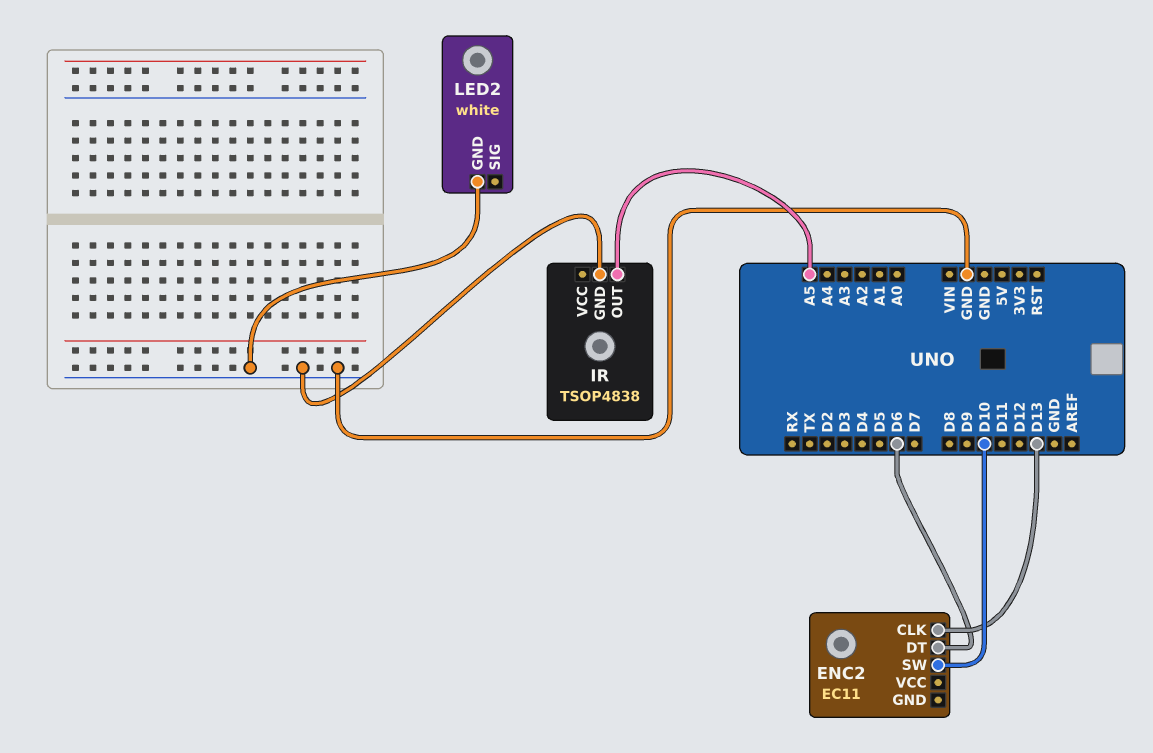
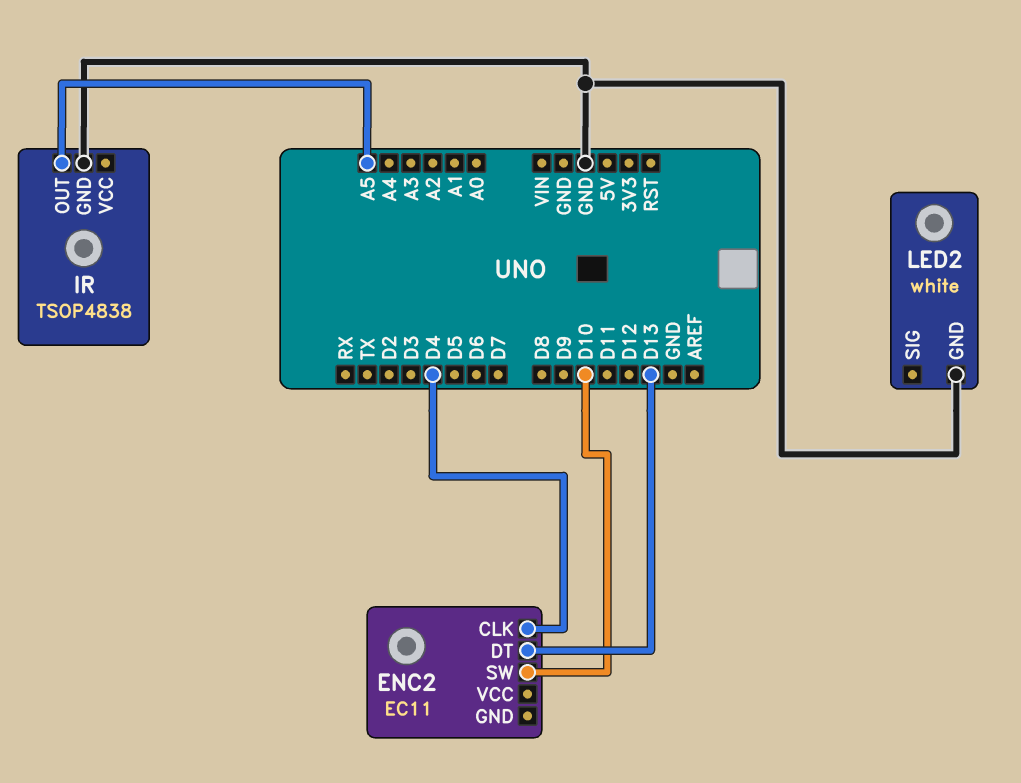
ENC2 pin CLK: D13 -> D4
ENC2 pin DT: D6 -> D13

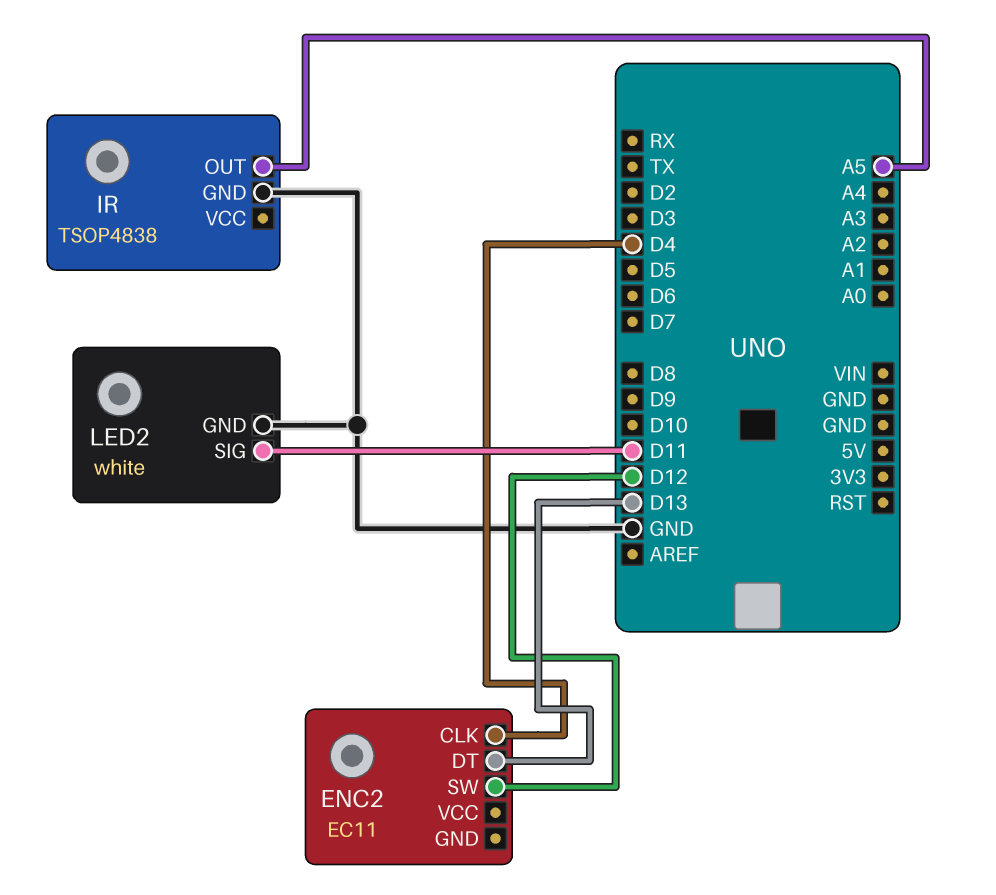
ENC2 pin SW: D10 -> D12
LED2 pin SIG: none -> D11

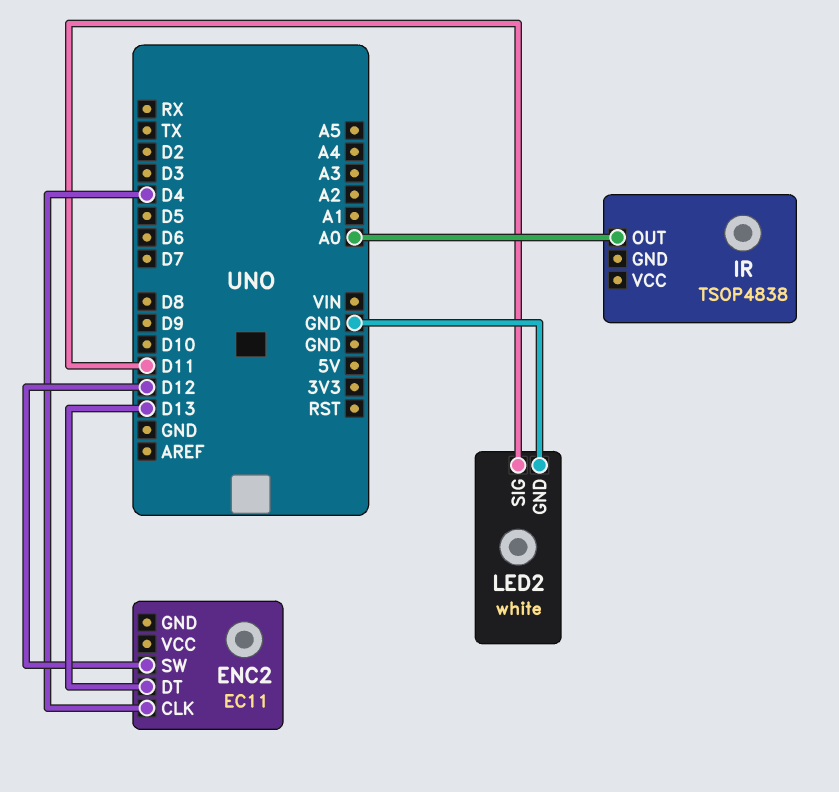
IR pin GND: GND -> none
IR pin OUT: A5 -> A0

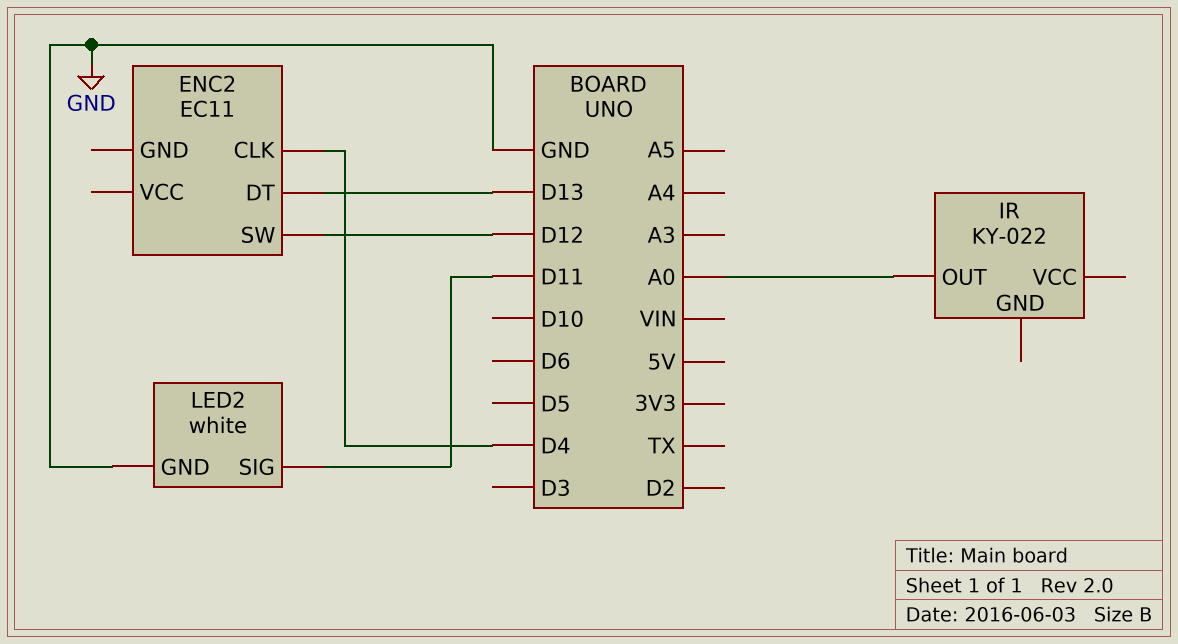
IR: TSOP4838 -> KY-022

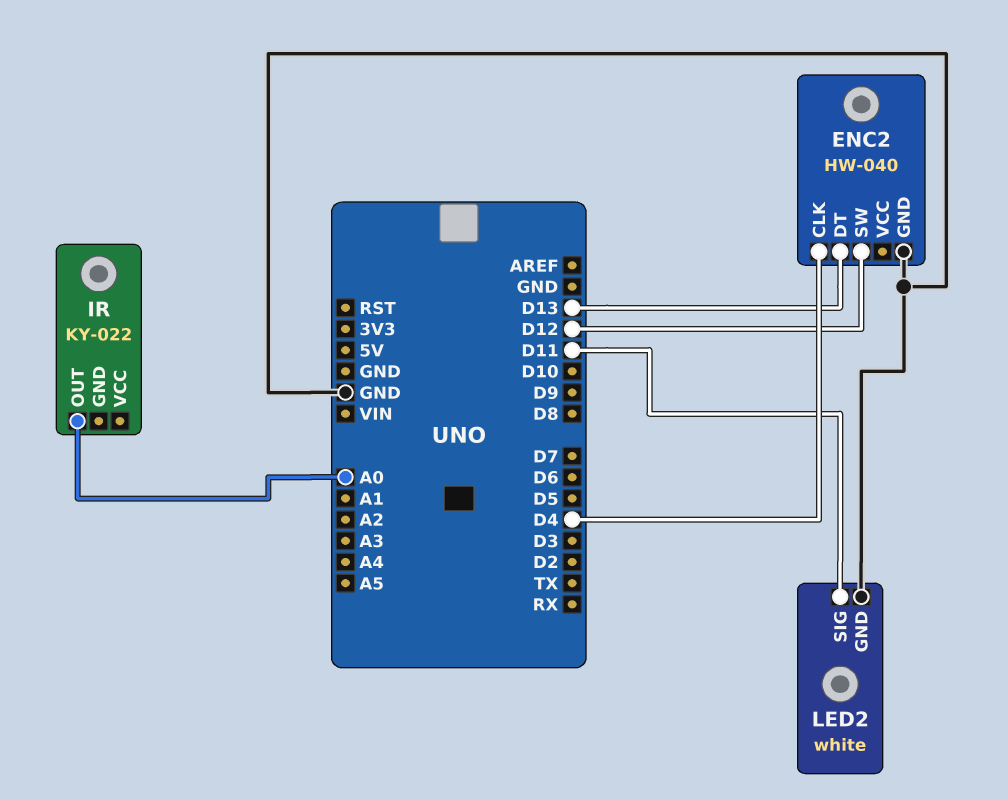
ENC2: EC11 -> HW-040
ENC2 pin GND: none -> GND

